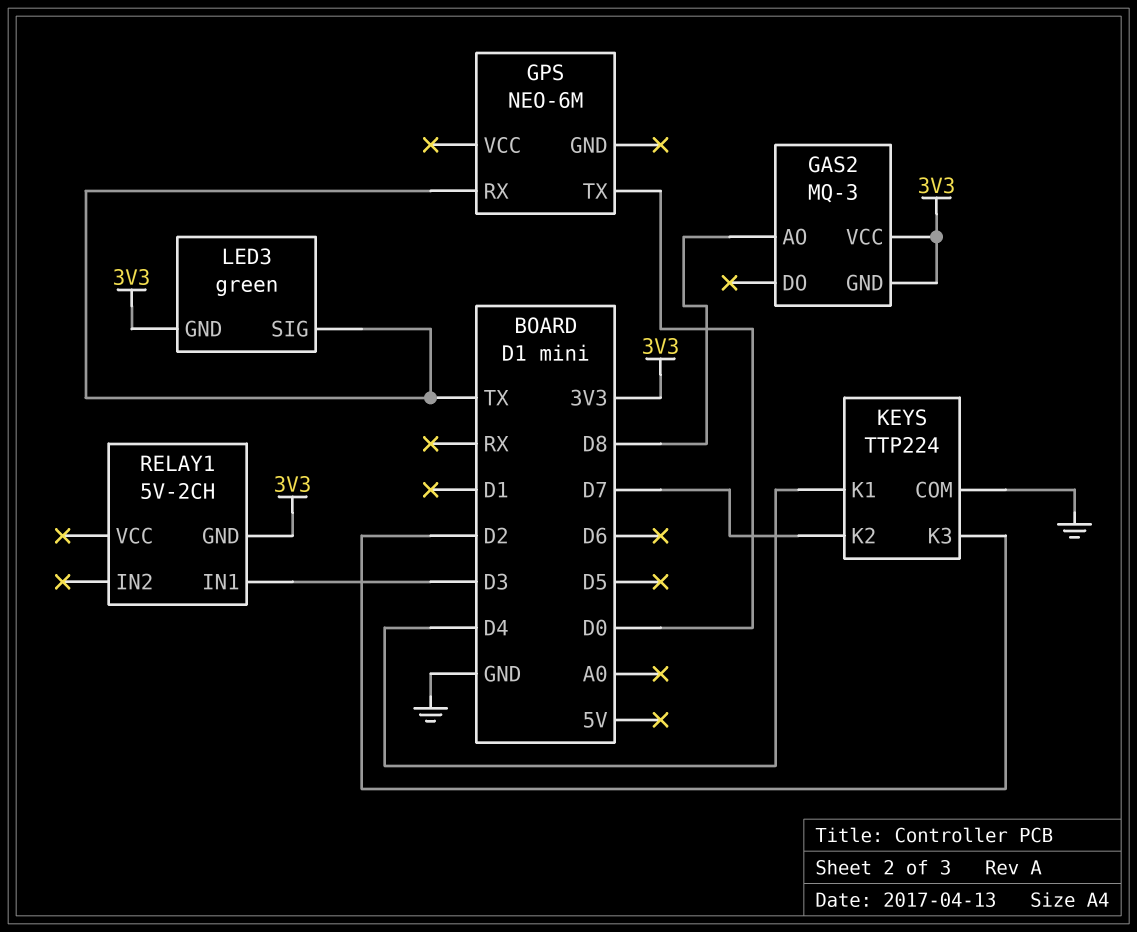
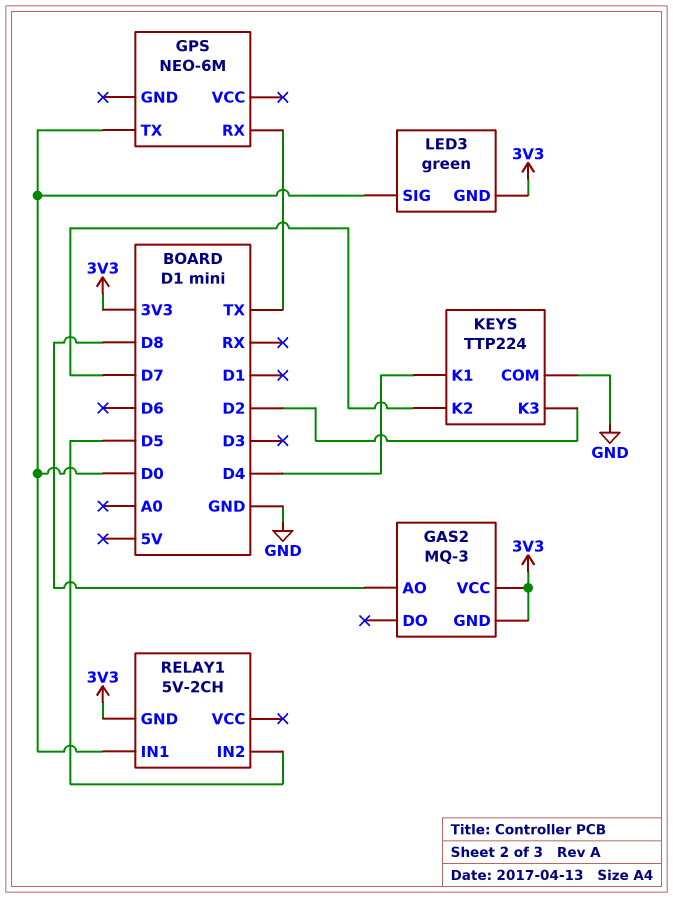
LED3 pin SIG: TX -> D0
RELAY1 pin IN1: D3 -> D0
RELAY1 pin IN2: none -> D5

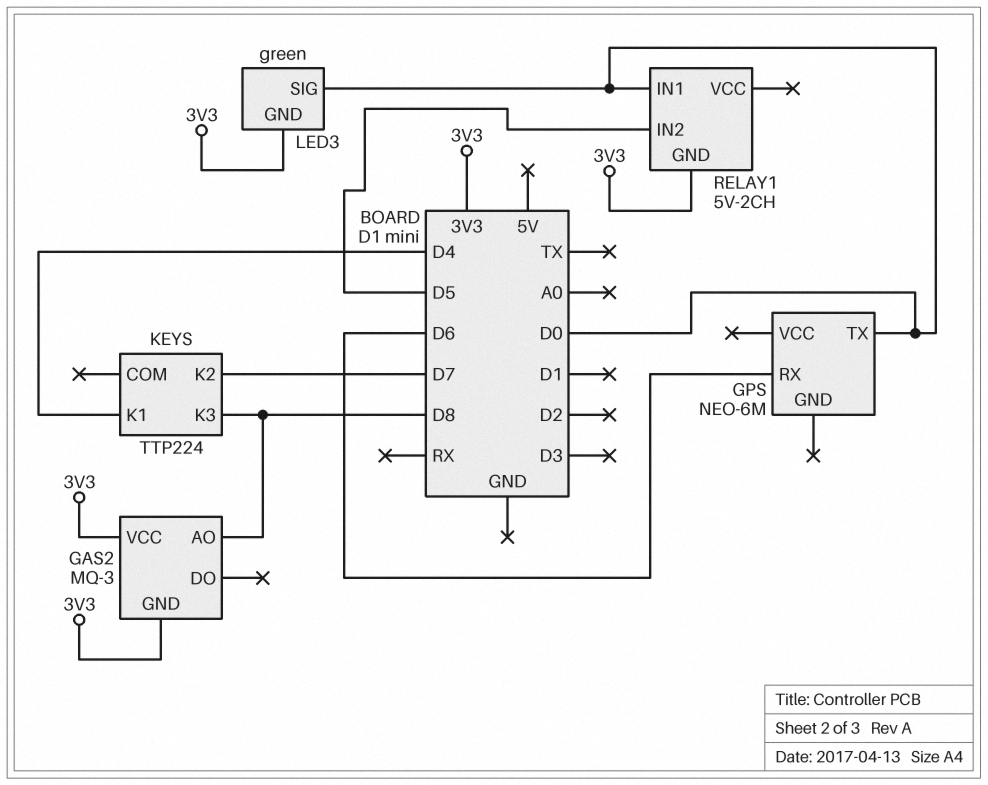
GPS pin RX: TX -> D6
KEYS pin COM: GND -> none
KEYS pin K3: D2 -> D8

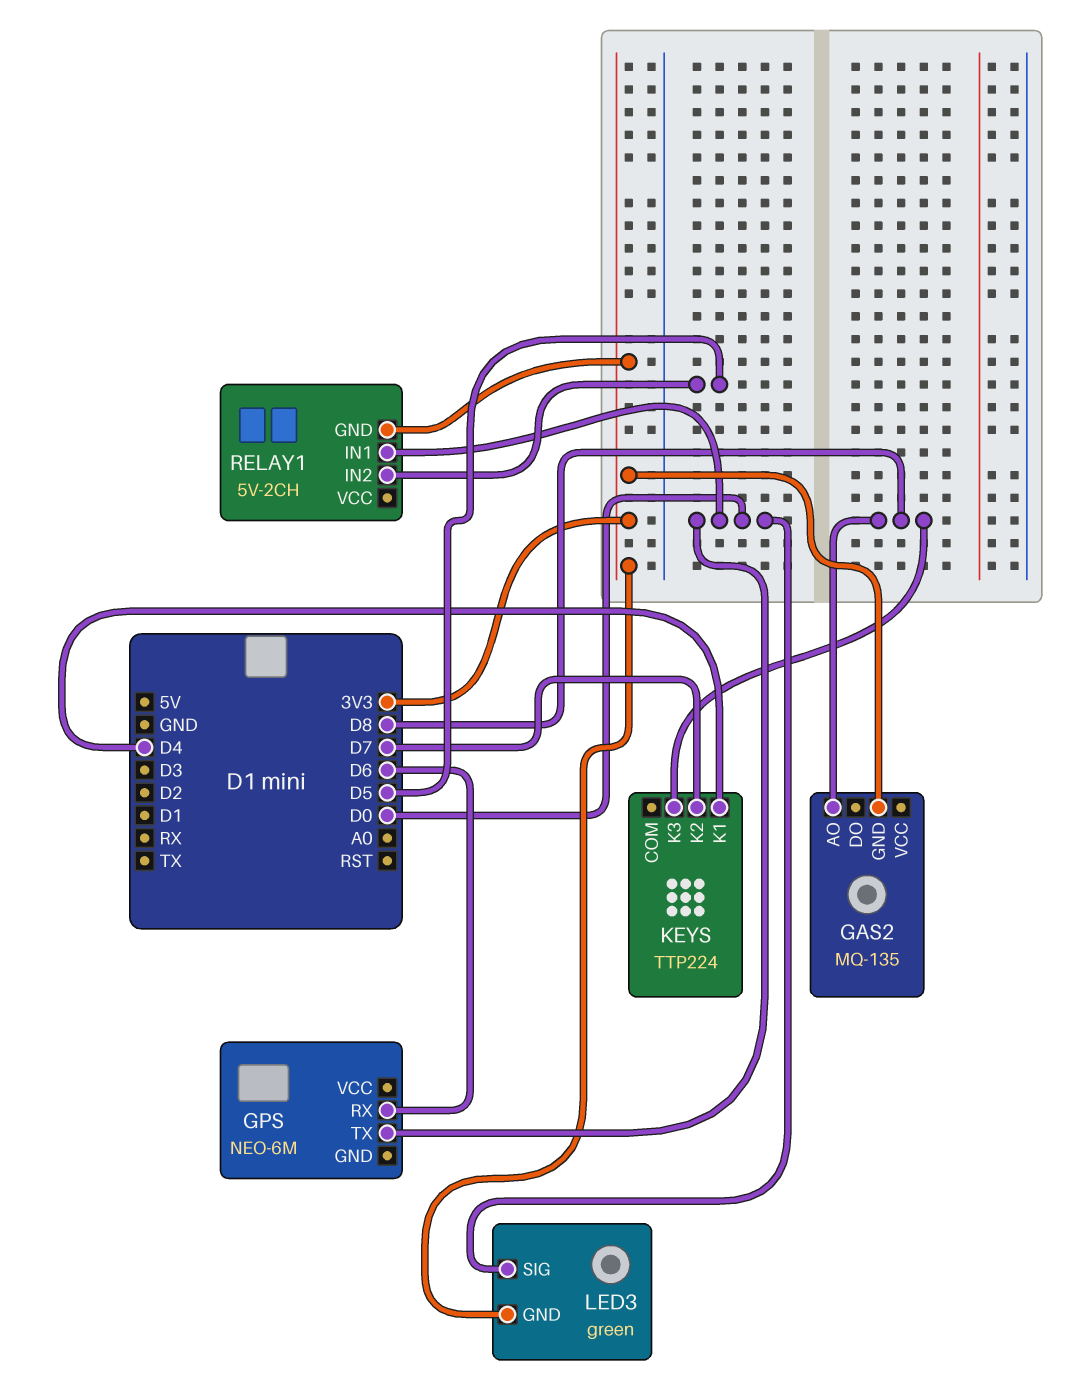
GAS2: MQ-3 -> MQ-135
GAS2 pin VCC: 3V3 -> none

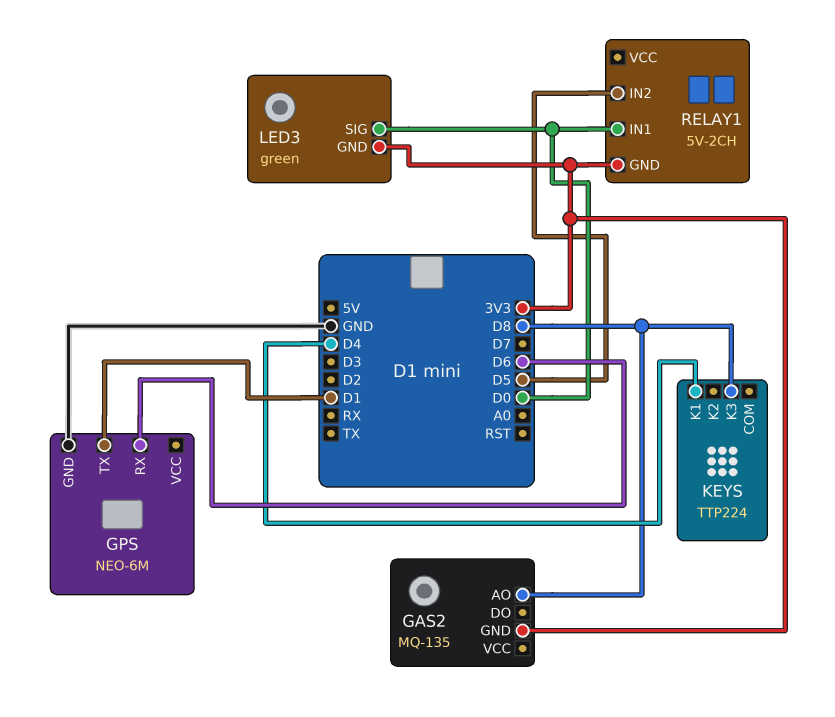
GPS pin GND: none -> GND
GPS pin TX: D0 -> D1
KEYS pin K2: D7 -> none

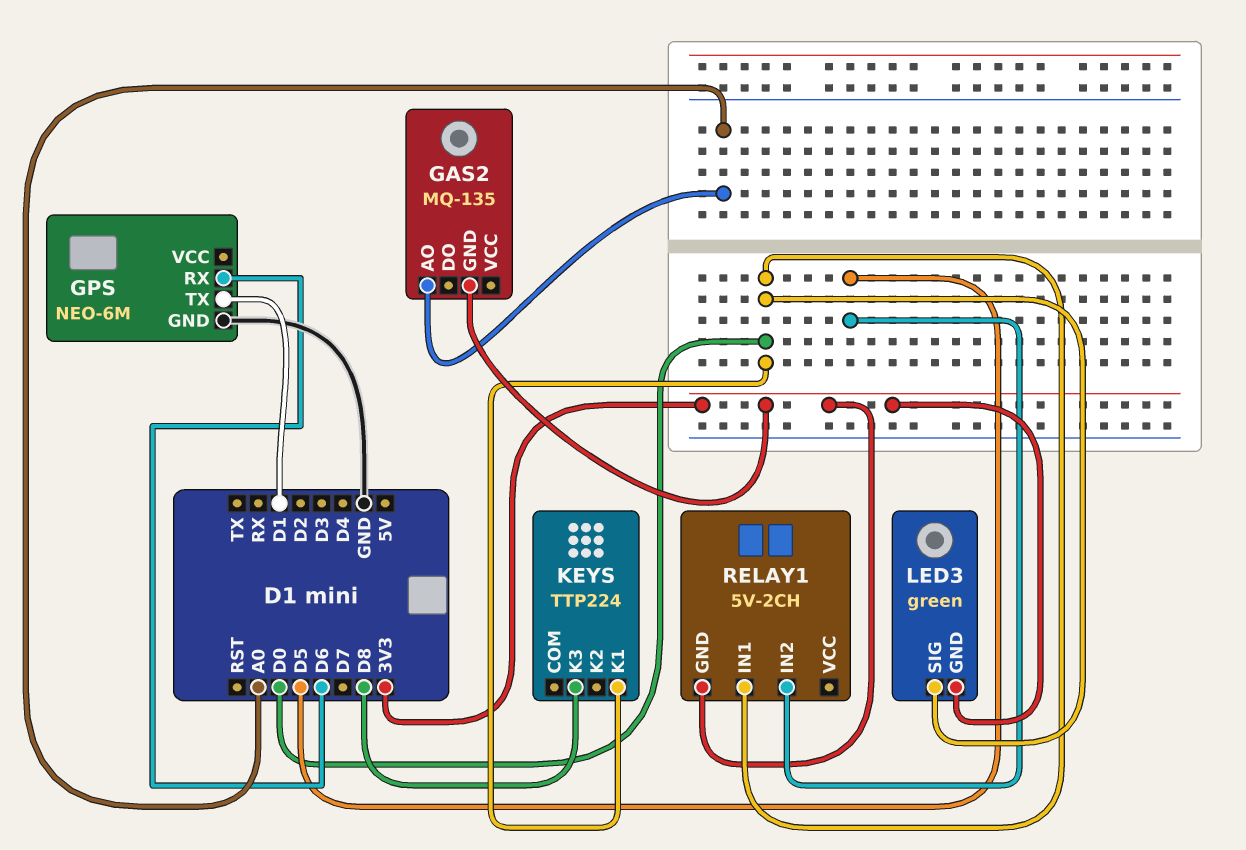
GAS2 pin AO: D8 -> A0
KEYS pin K1: D4 -> D0

